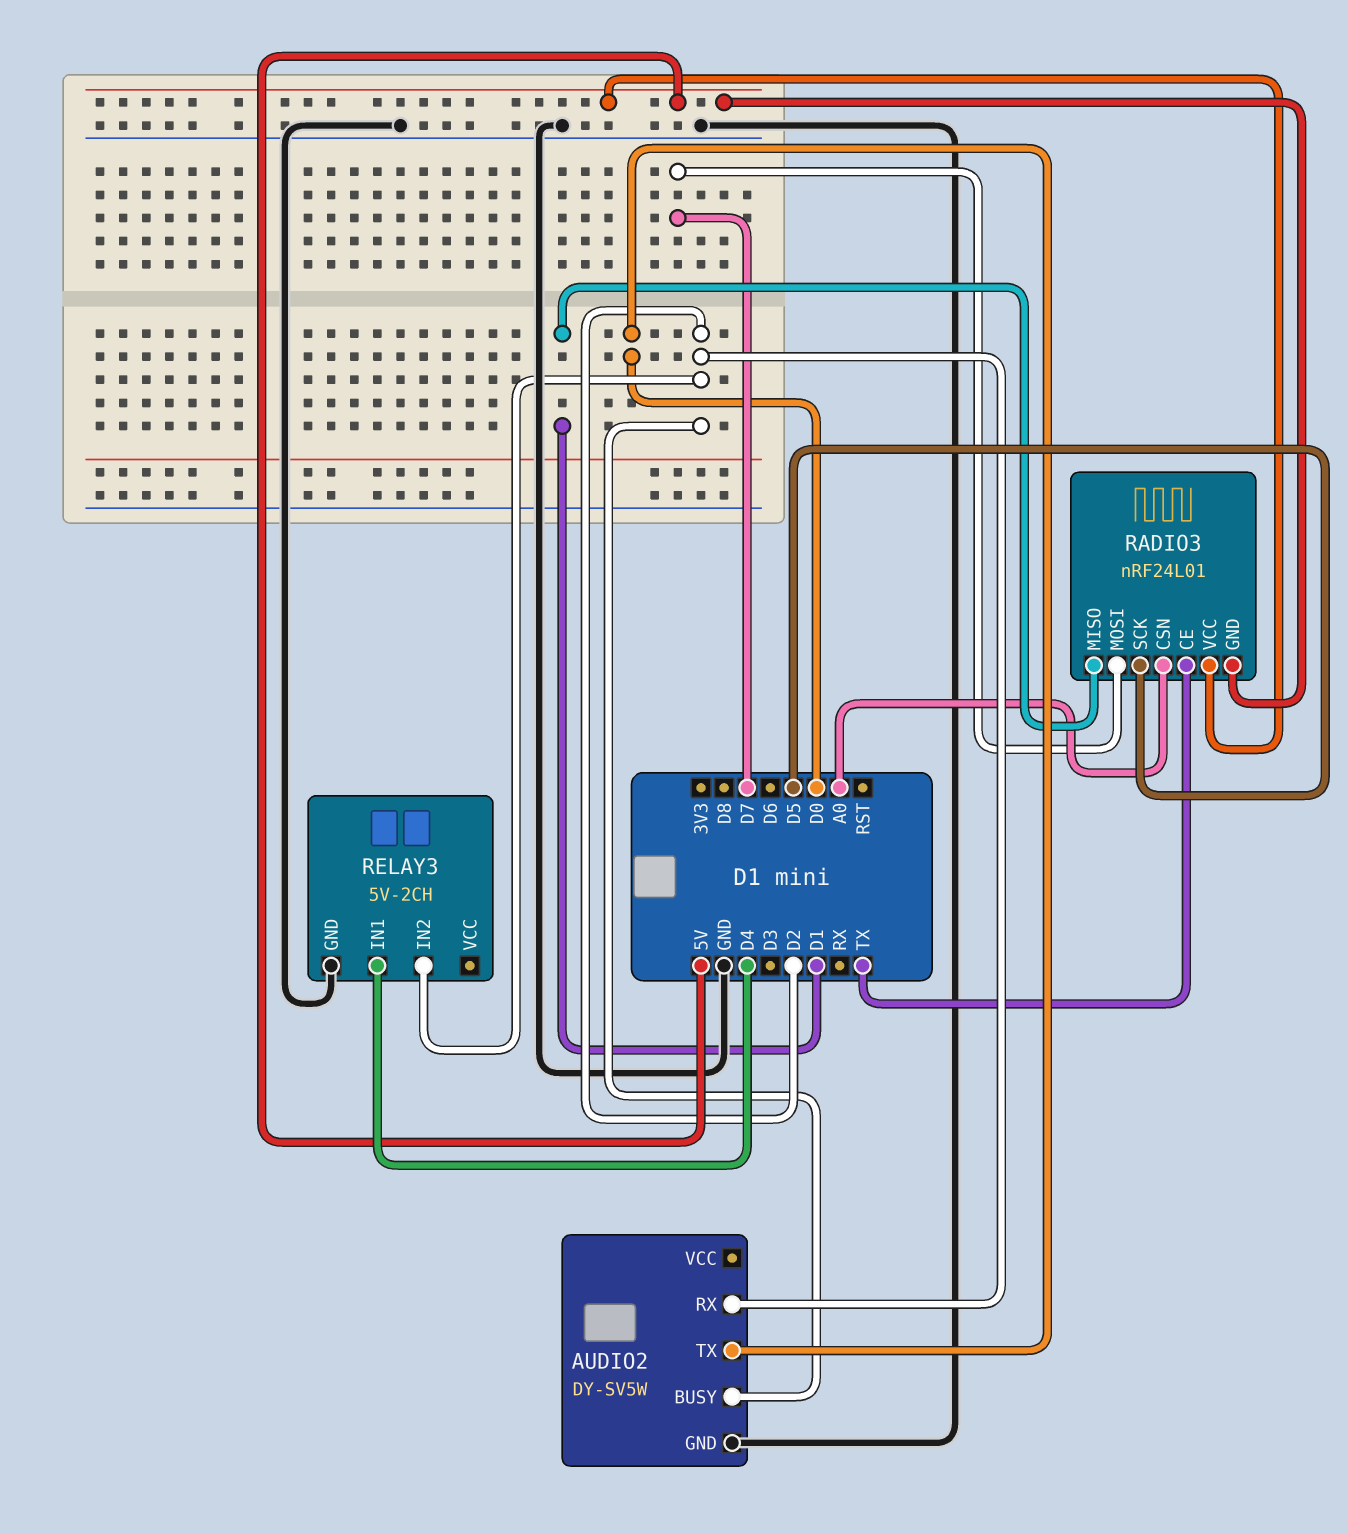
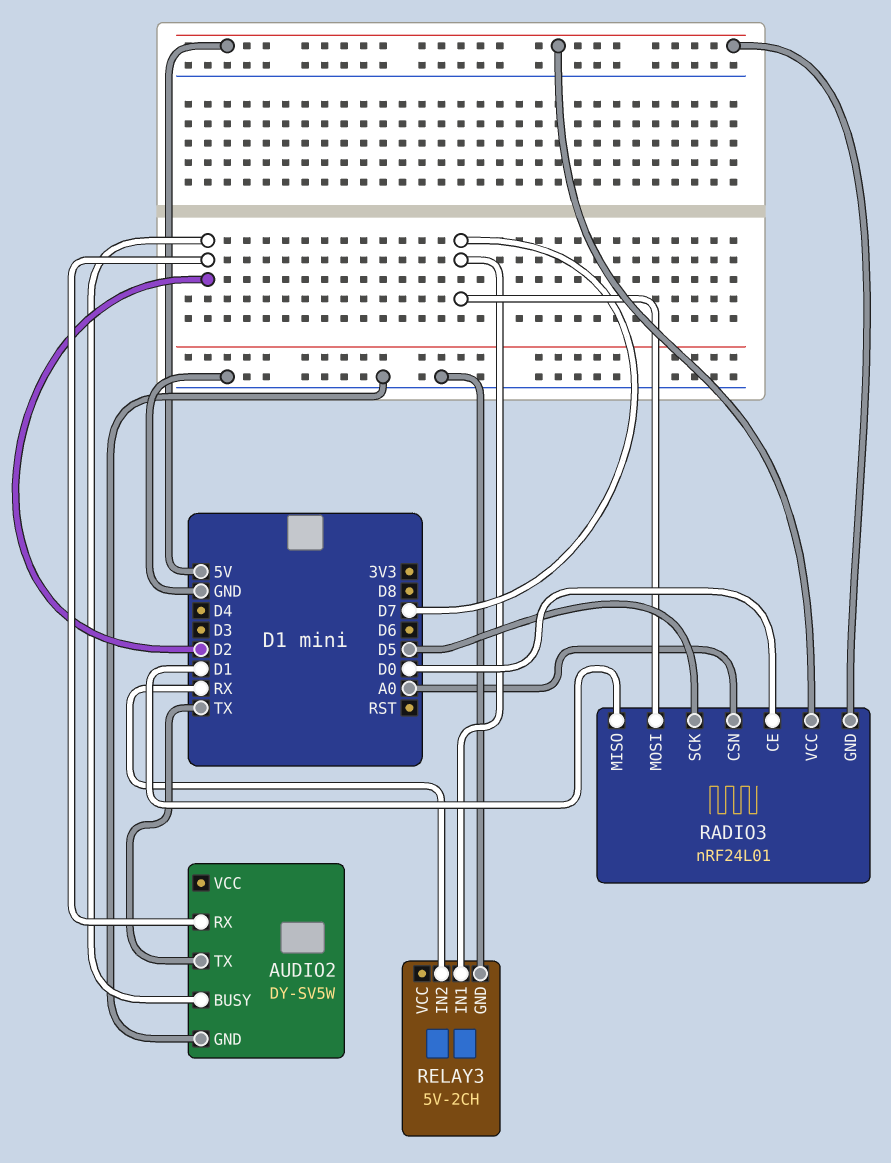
AUDIO2 pin TX: D0 -> TX
RADIO3 pin CE: TX -> D0
RELAY3 pin IN1: D4 -> D7
RELAY3 pin IN2: D2 -> RX

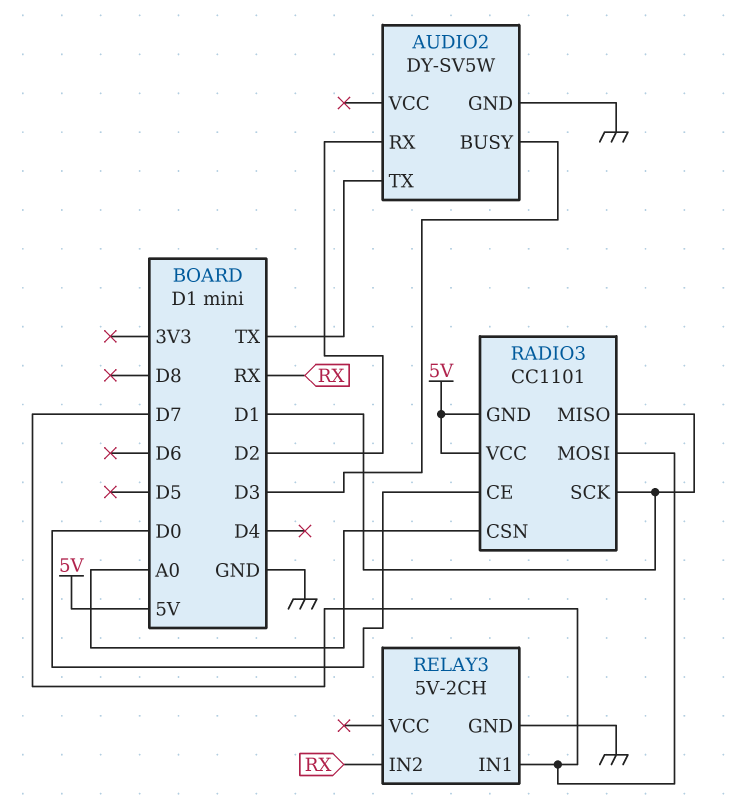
AUDIO2 pin BUSY: D2 -> D3
RADIO3: nRF24L01 -> CC1101
RADIO3 pin SCK: D5 -> D1

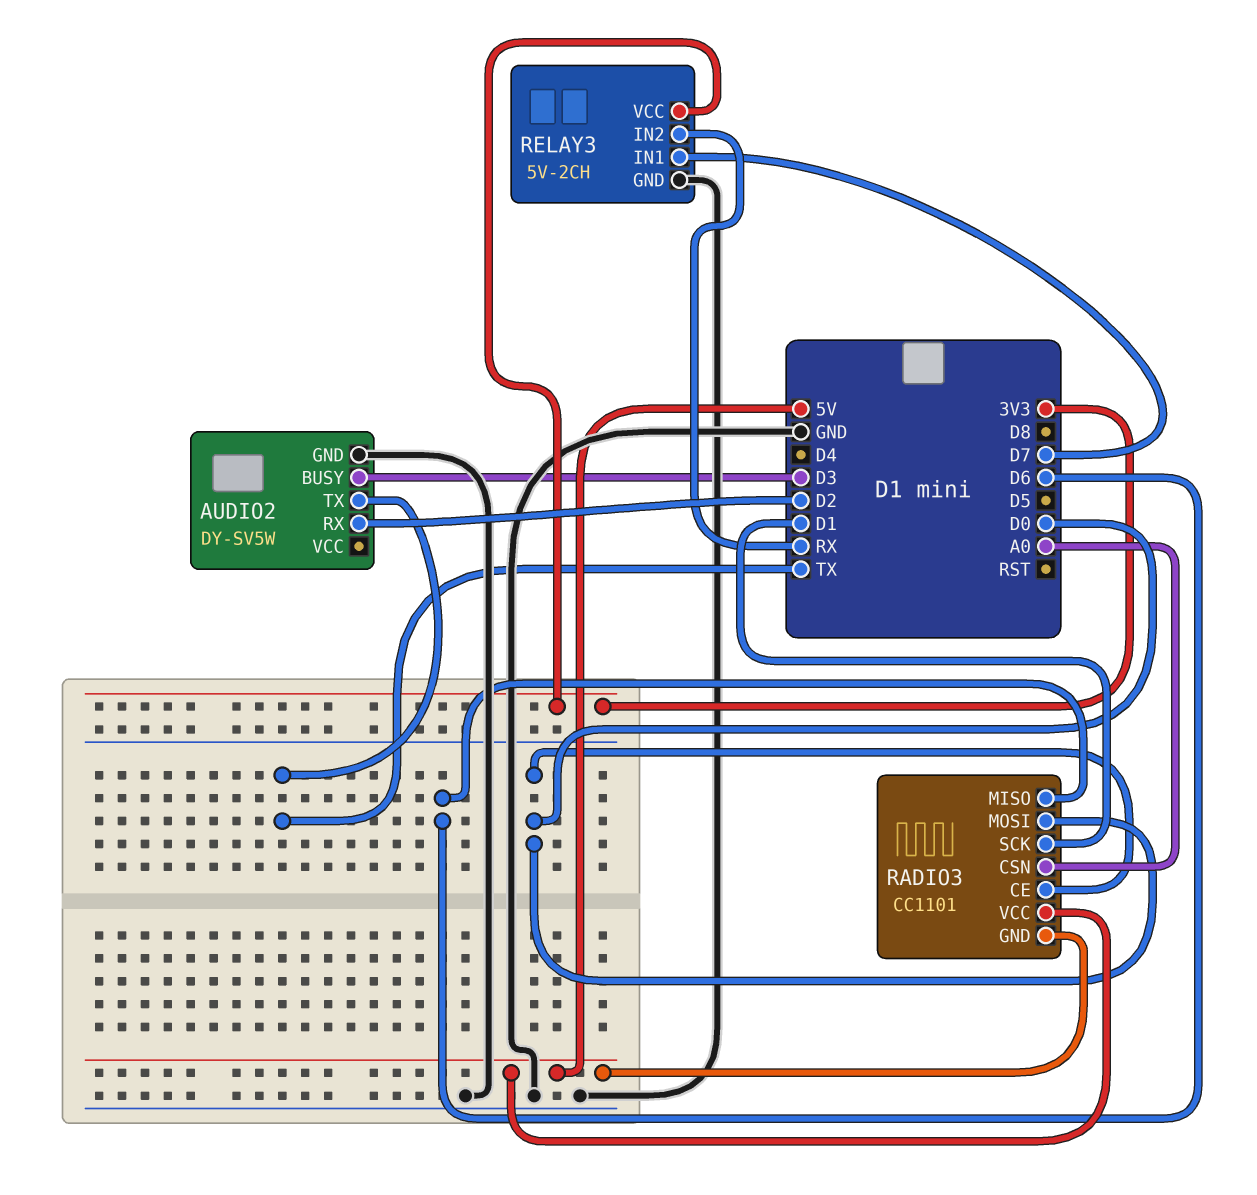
RADIO3 pin MISO: D1 -> D6
RADIO3 pin MOSI: D7 -> D0
RELAY3 pin VCC: none -> 3V3

